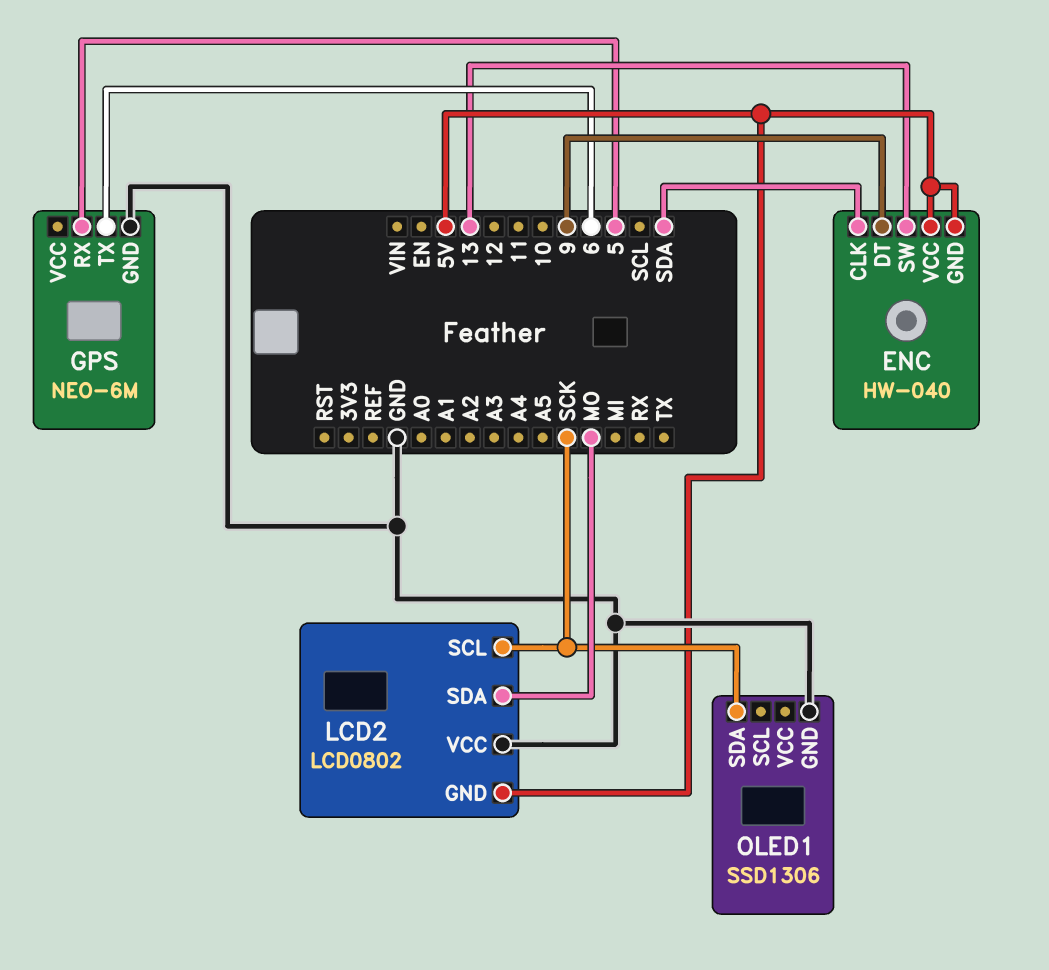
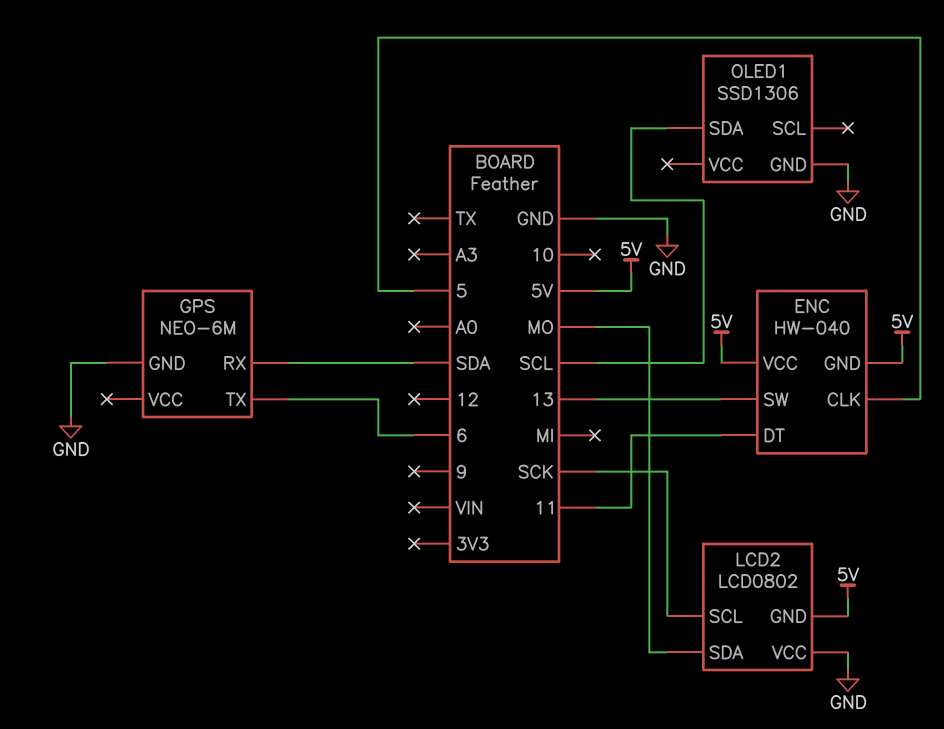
ENC pin CLK: SDA -> 5
ENC pin DT: 9 -> 11
GPS pin RX: 5 -> SDA
OLED1 pin SDA: SCK -> SCL

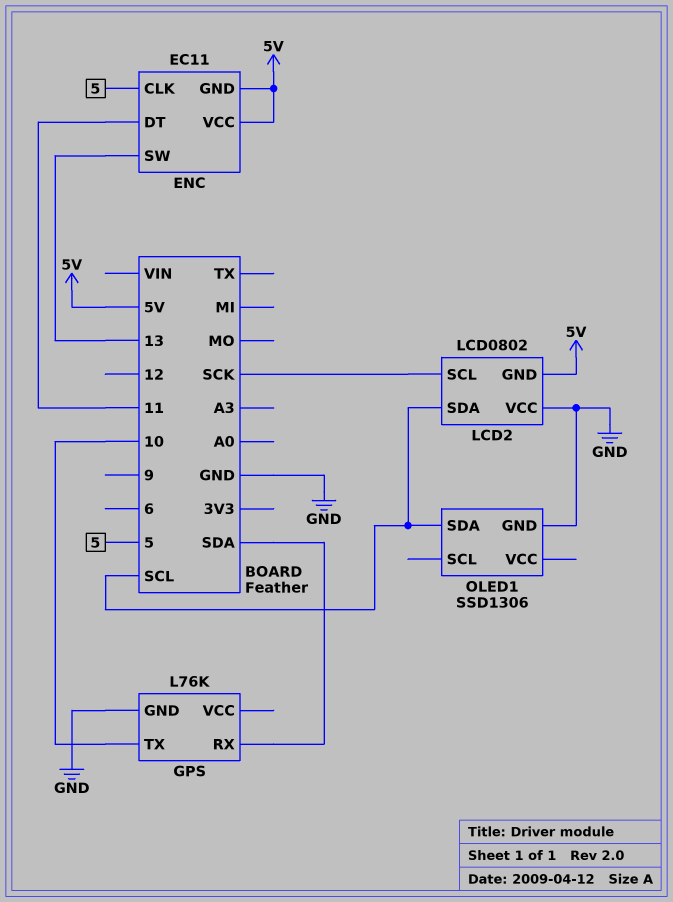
ENC: HW-040 -> EC11
GPS: NEO-6M -> L76K
GPS pin TX: 6 -> 10
LCD2 pin SDA: MO -> SCL

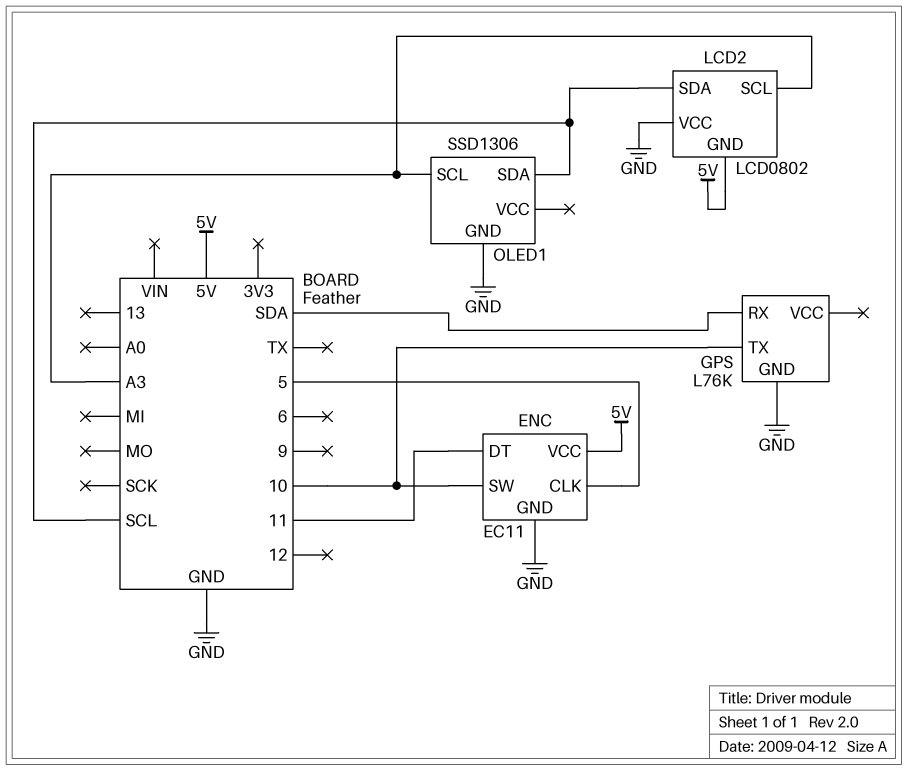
ENC pin GND: 5V -> GND
ENC pin SW: 13 -> 10
LCD2 pin SCL: SCK -> A3
OLED1 pin SCL: none -> A3

